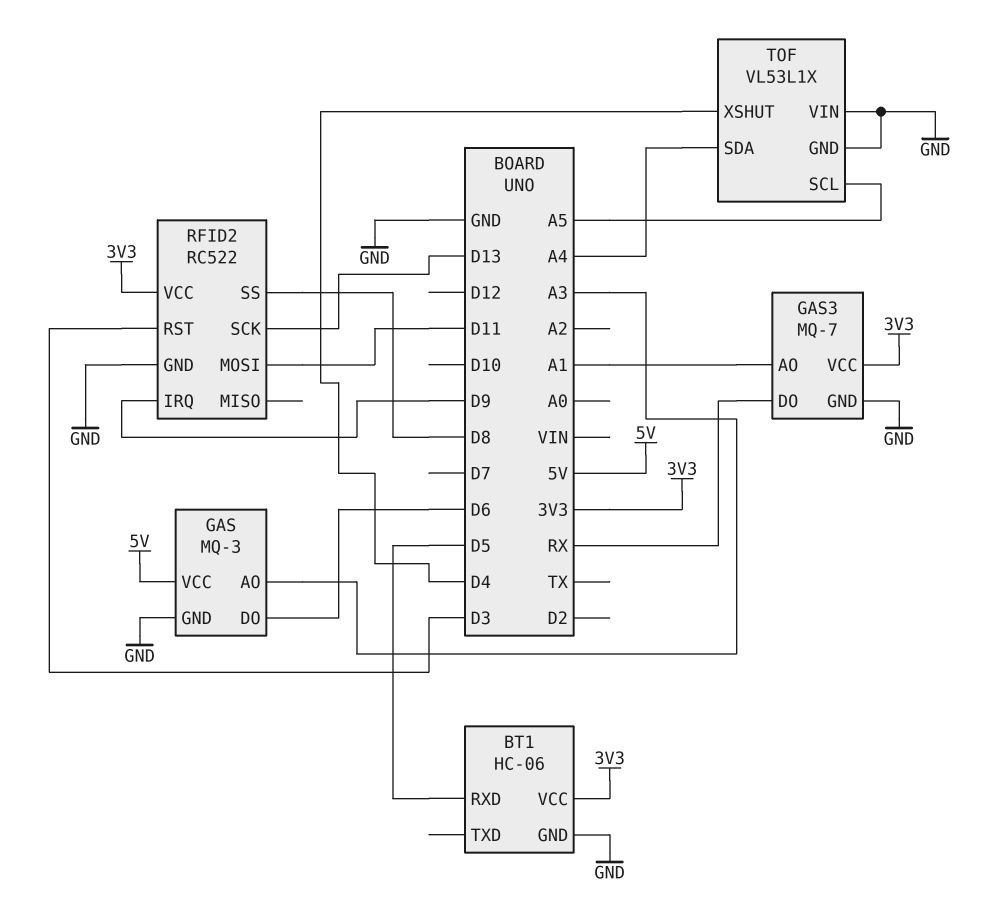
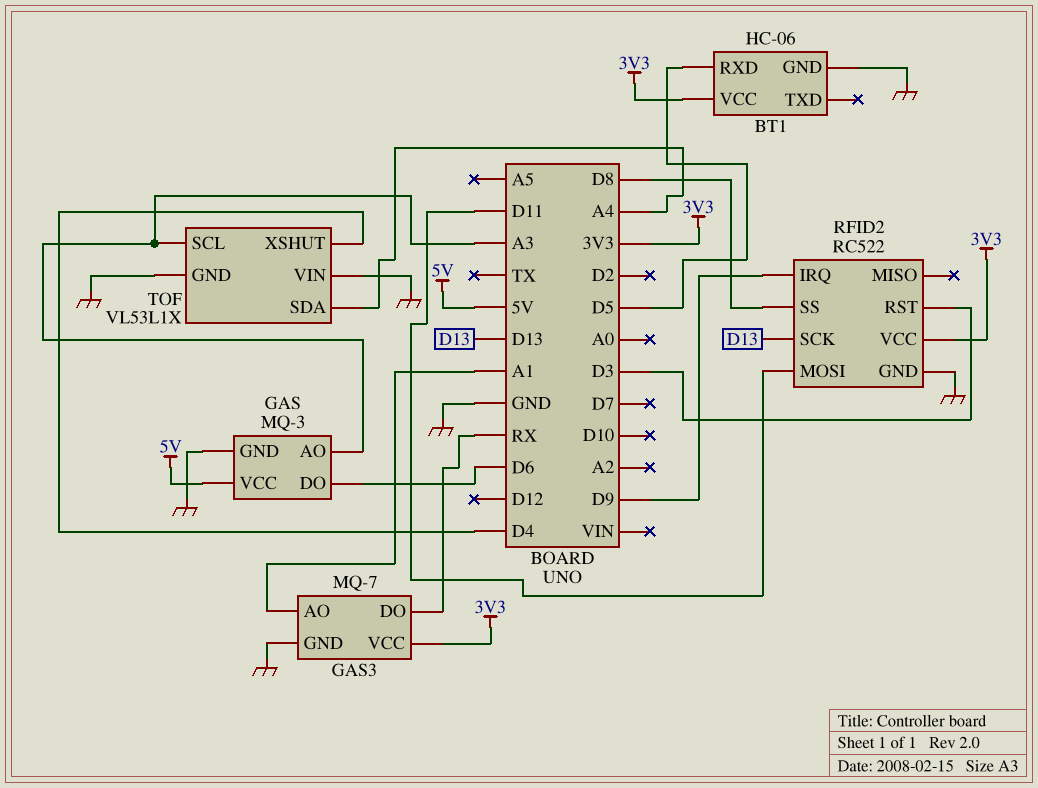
TOF pin SCL: A5 -> A3

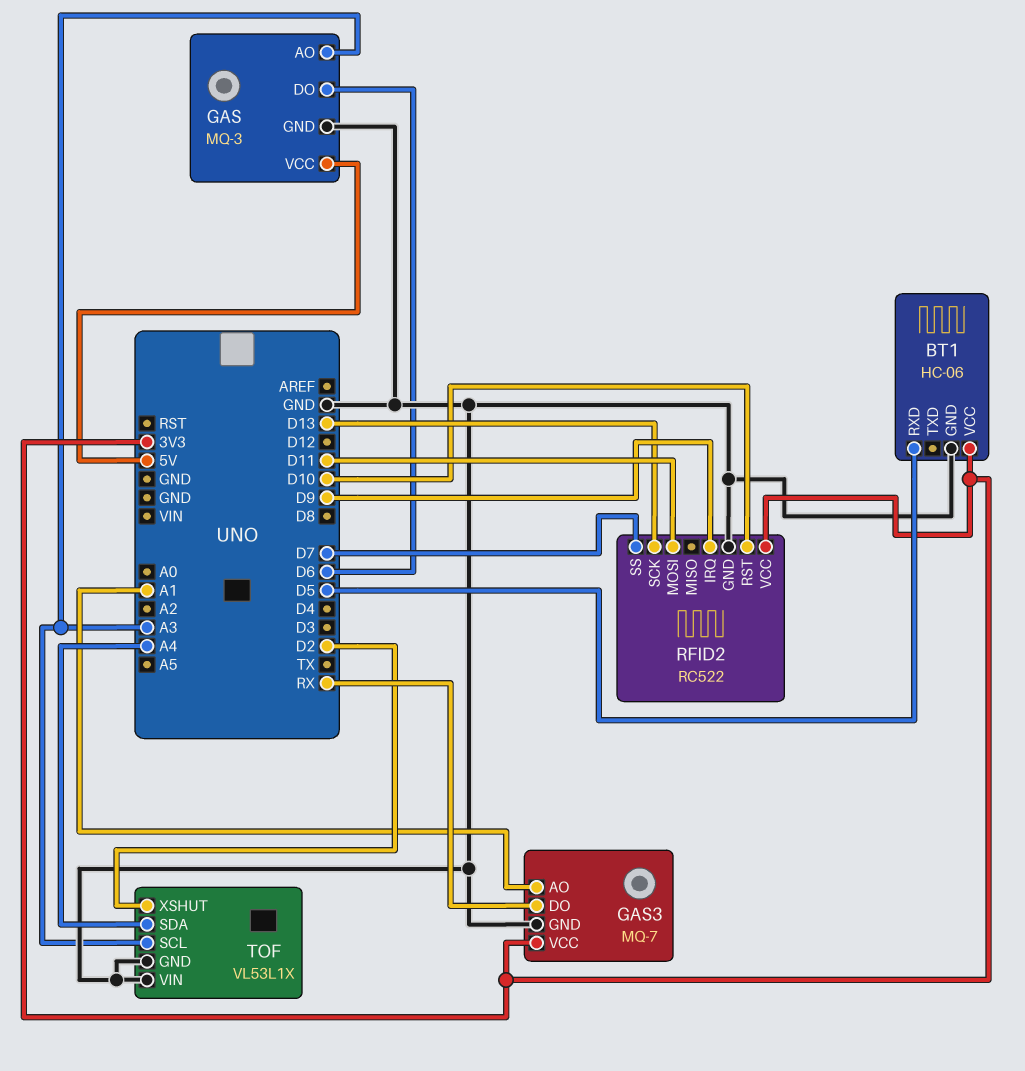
RFID2 pin RST: D3 -> D10
RFID2 pin SS: D8 -> D7
TOF pin XSHUT: D4 -> D2

